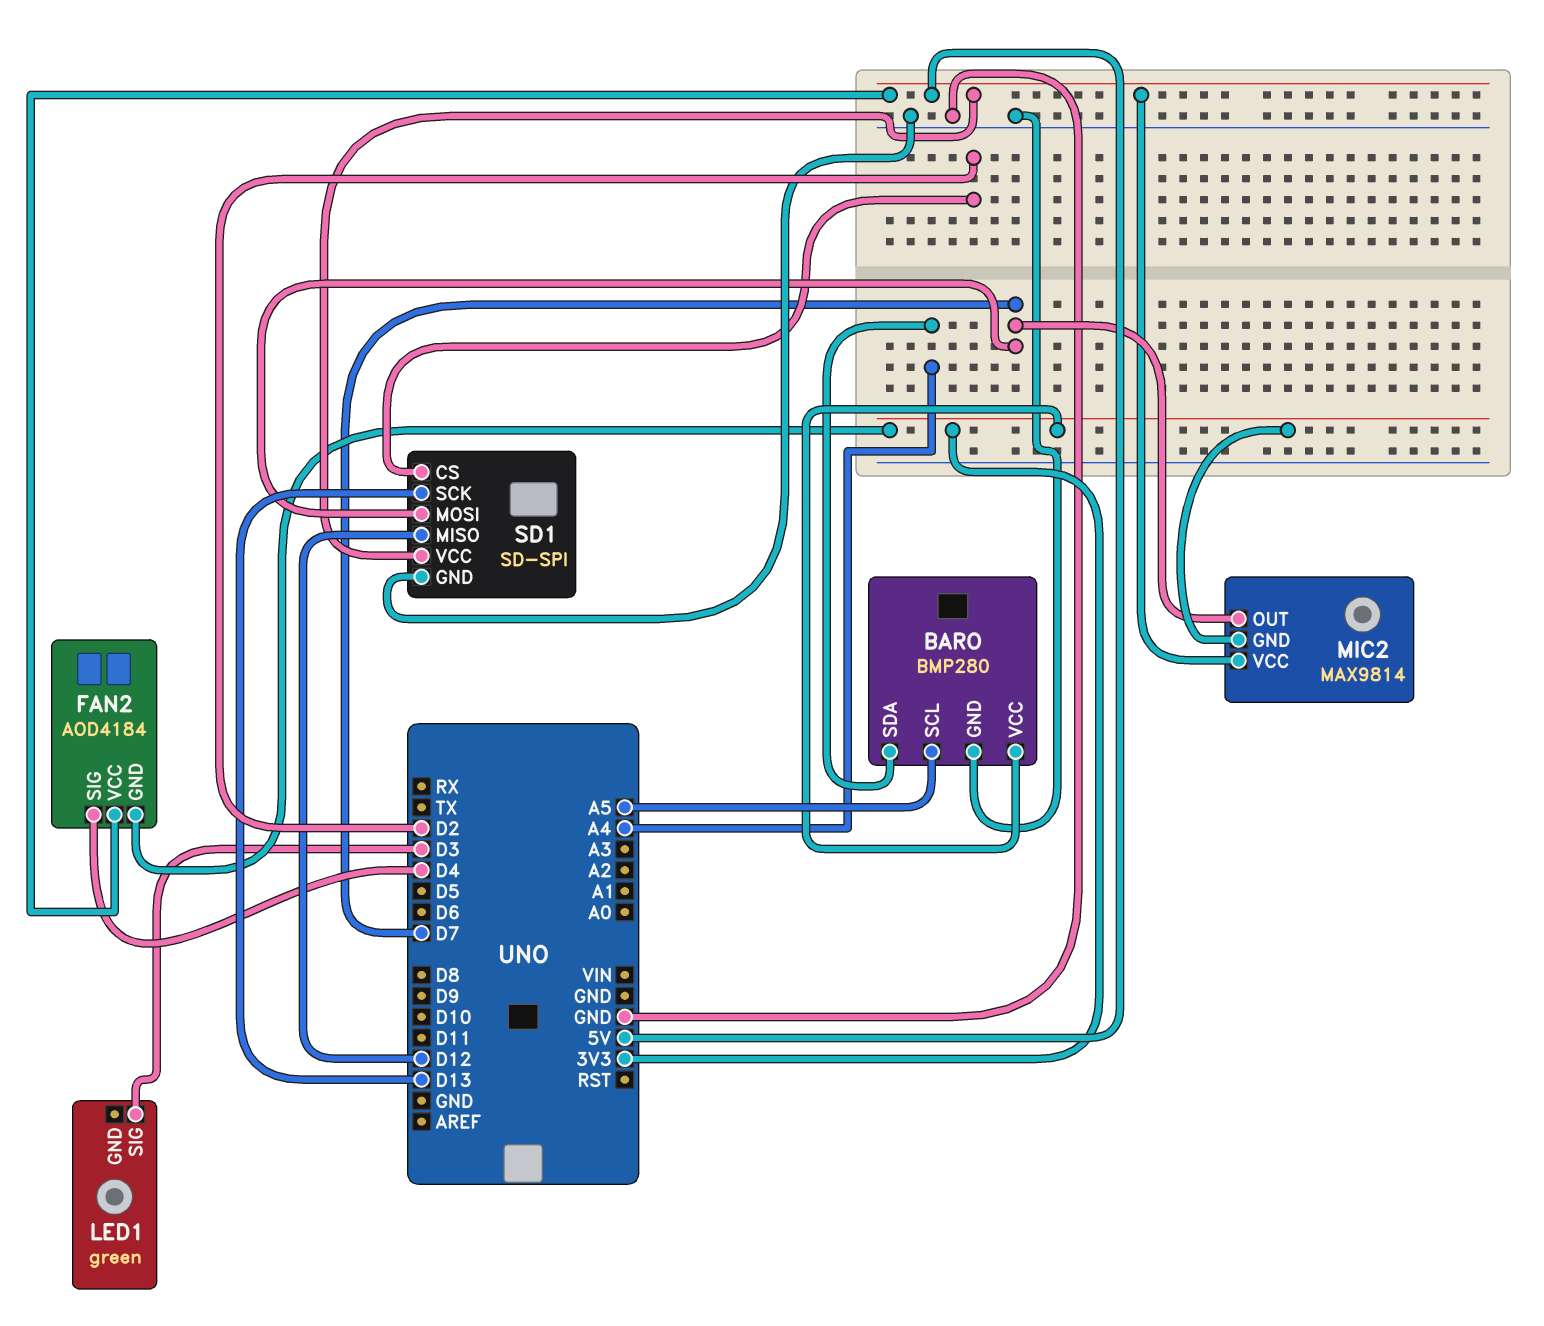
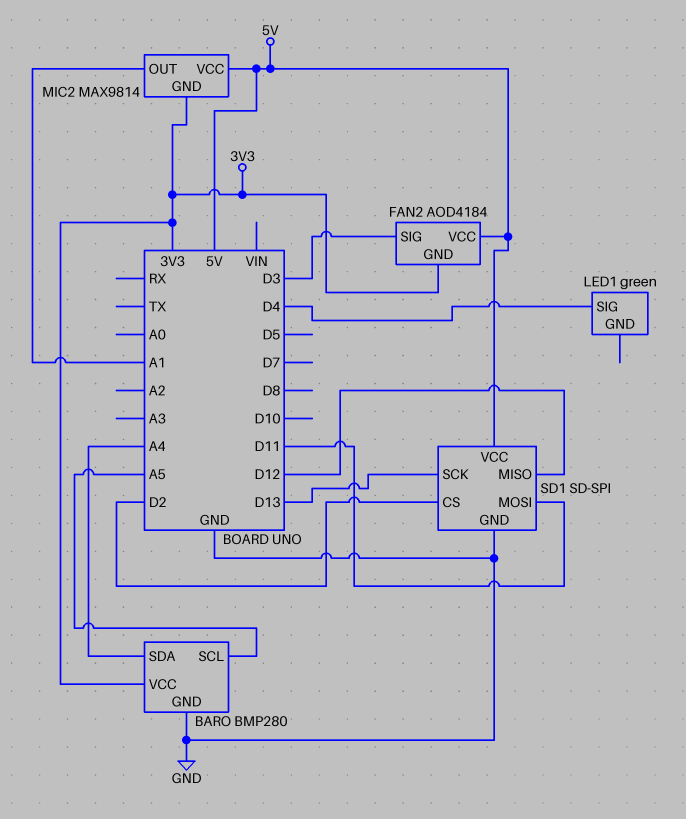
FAN2 pin SIG: D4 -> D3
LED1 pin SIG: D3 -> D4
MIC2 pin OUT: D7 -> A1
SD1 pin MOSI: D7 -> D11

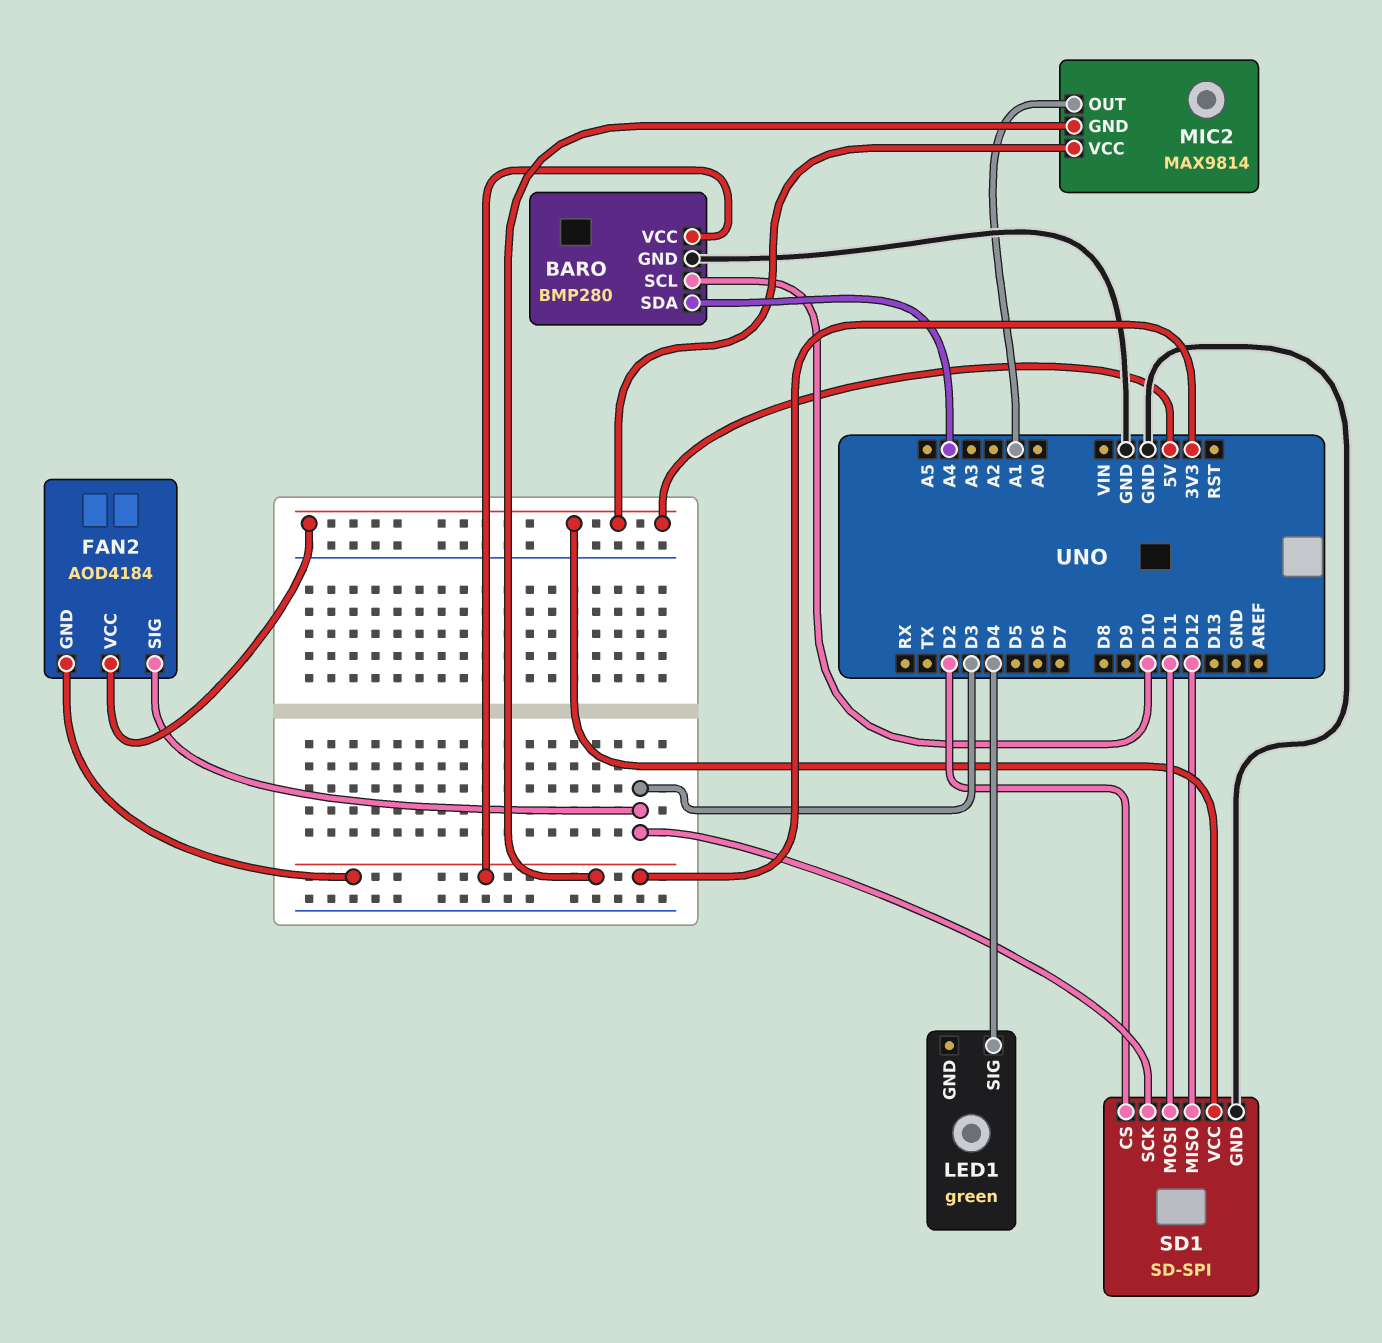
BARO pin SCL: A5 -> D10
SD1 pin SCK: D13 -> D3

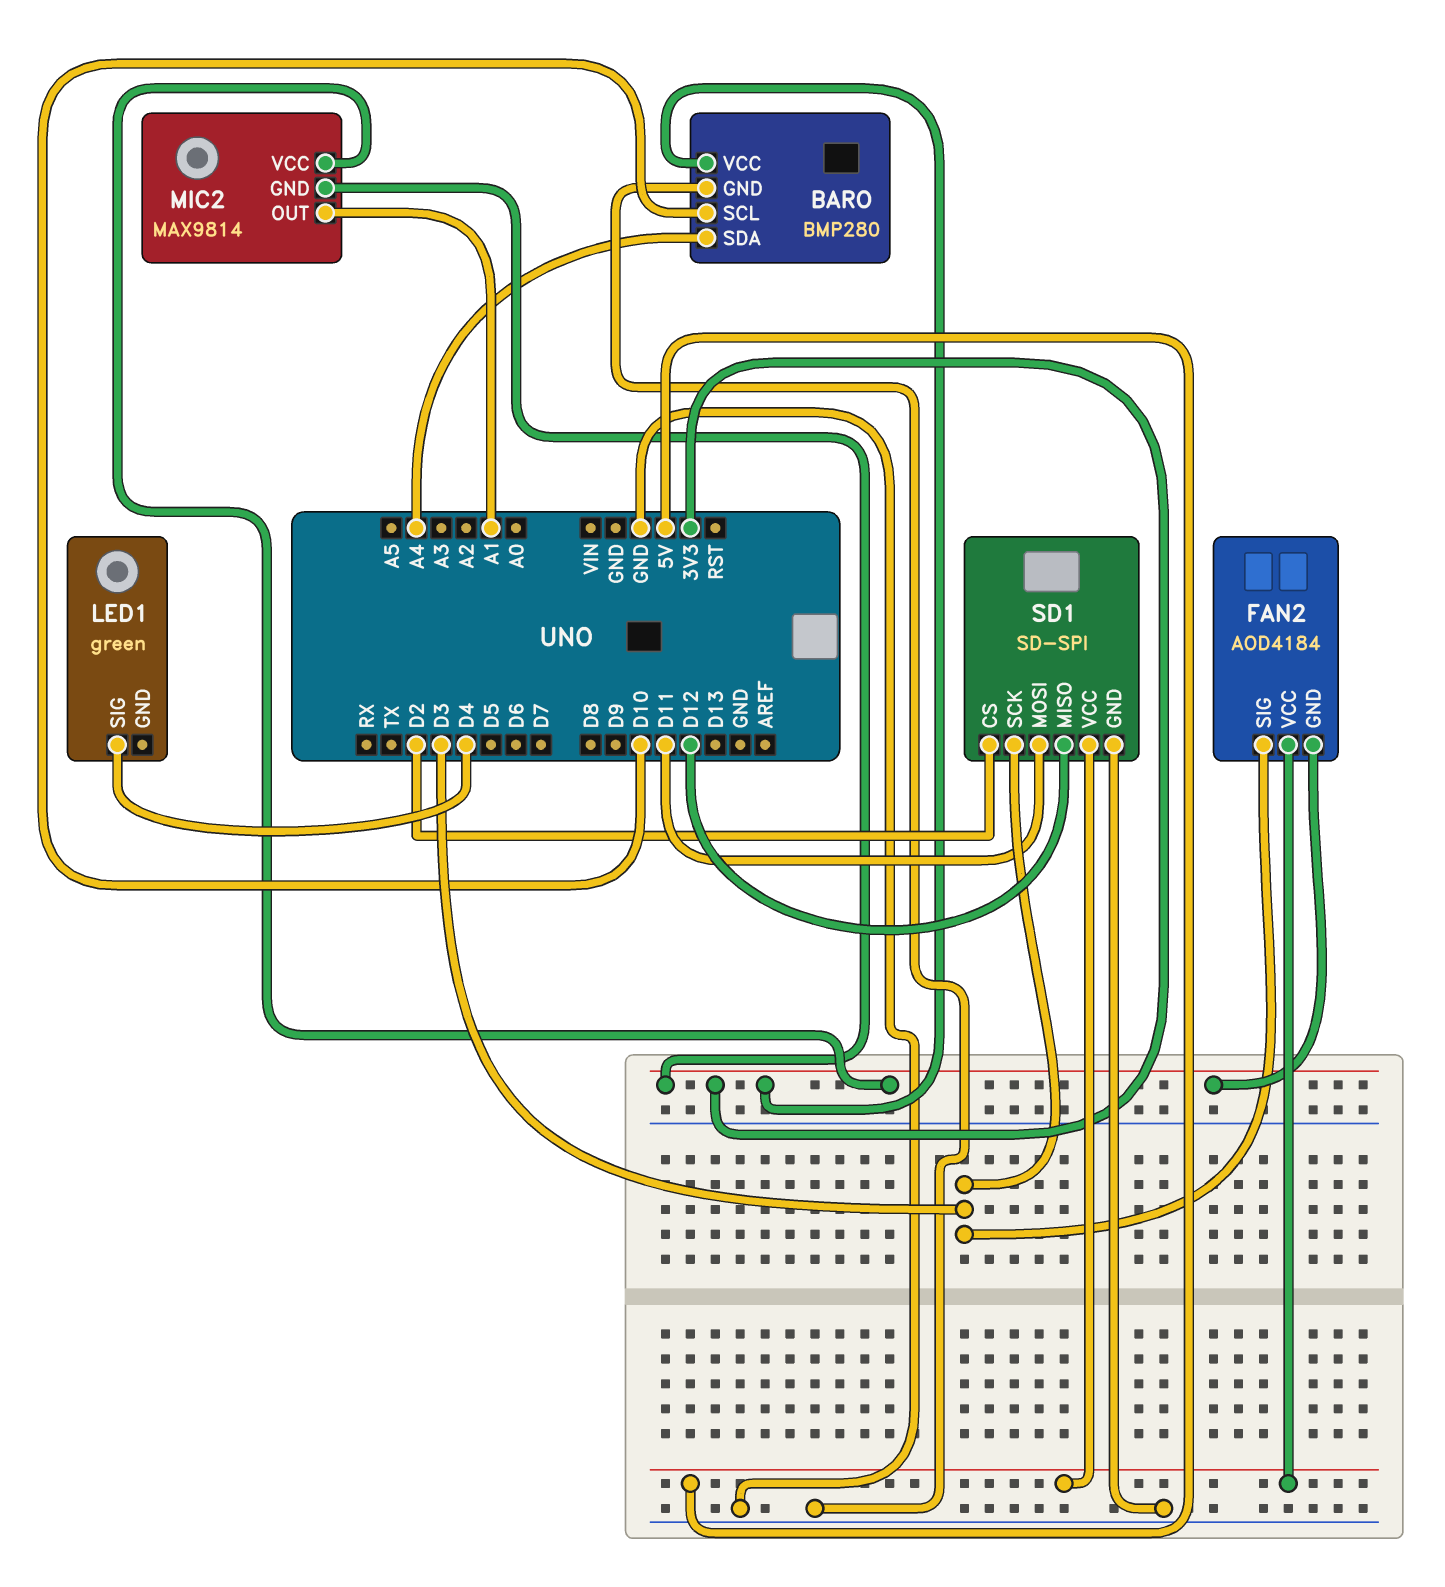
MIC2 pin VCC: 5V -> 3V3

